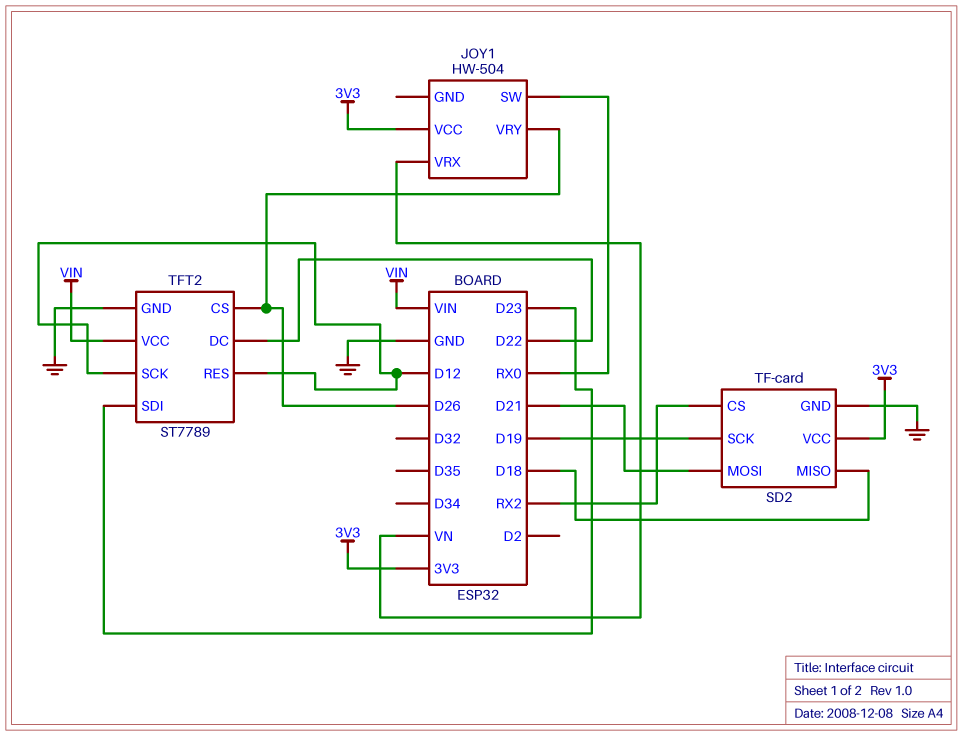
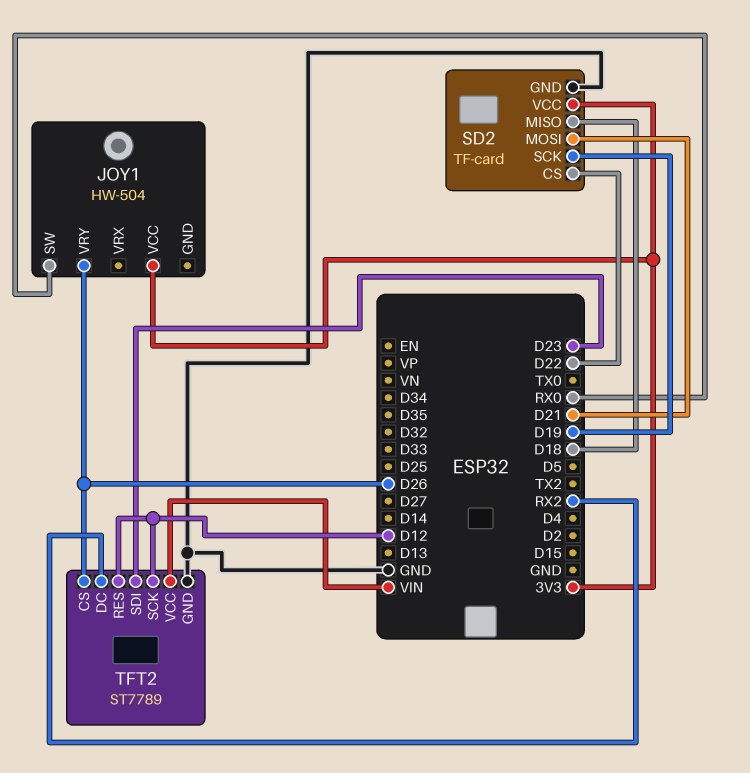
JOY1 pin VRX: VN -> none
SD2 pin CS: RX2 -> D22
TFT2 pin DC: D22 -> RX2

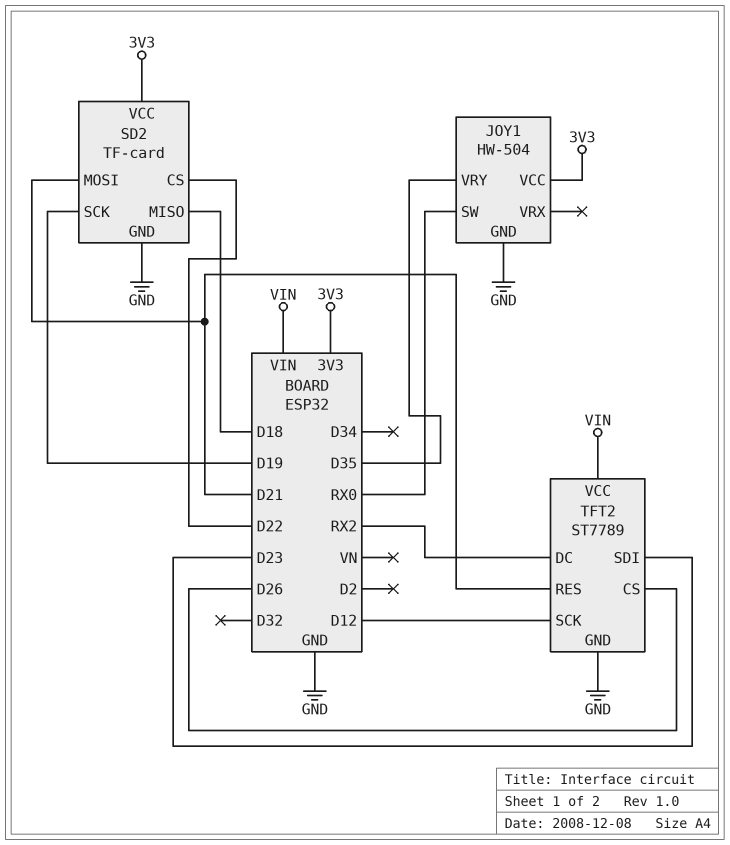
JOY1 pin GND: none -> GND
JOY1 pin VRY: D26 -> D35
TFT2 pin RES: D12 -> D21

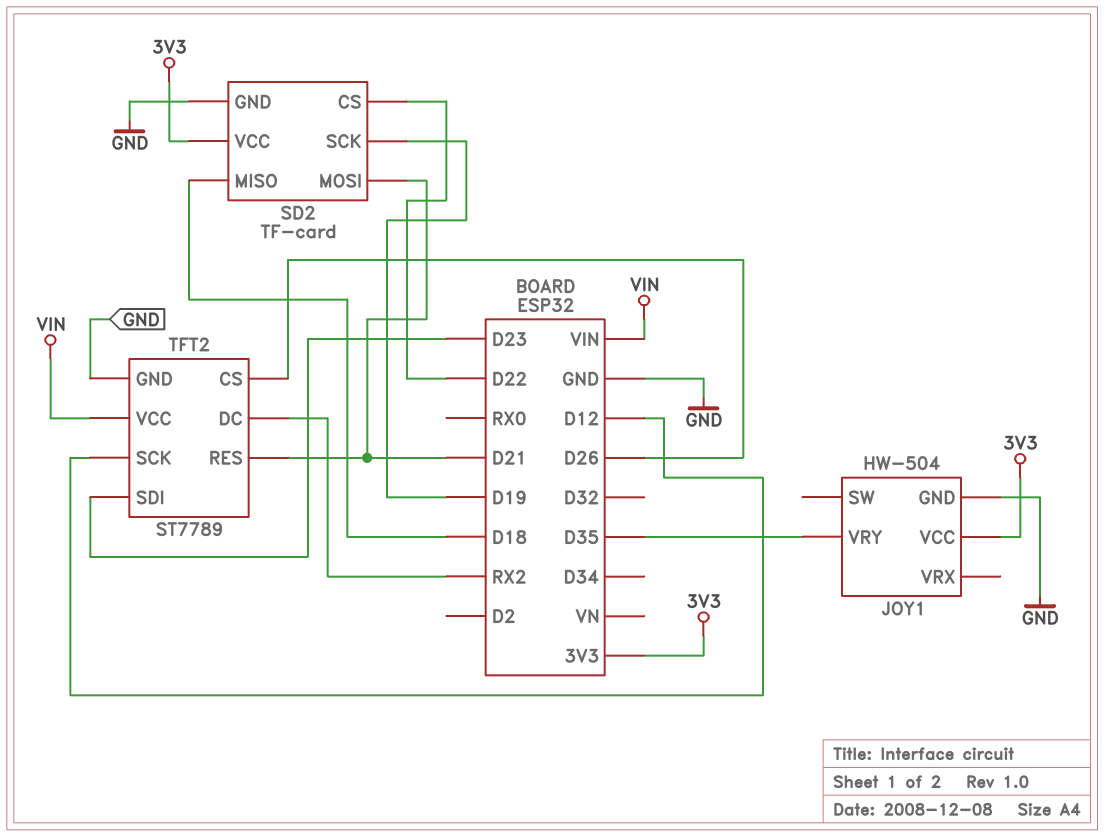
JOY1 pin SW: RX0 -> none

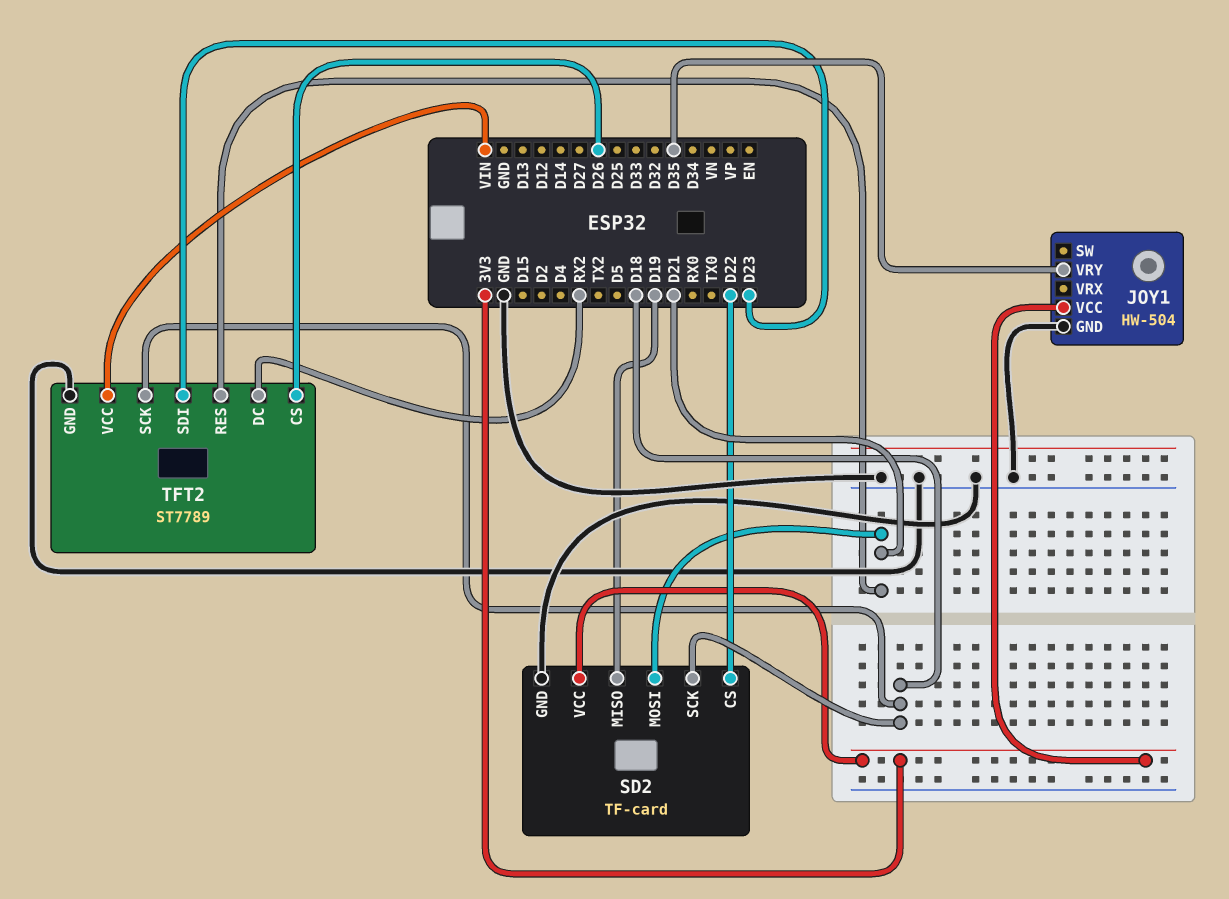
SD2 pin MISO: D18 -> D19
SD2 pin SCK: D19 -> D18
TFT2 pin SCK: D12 -> D18

